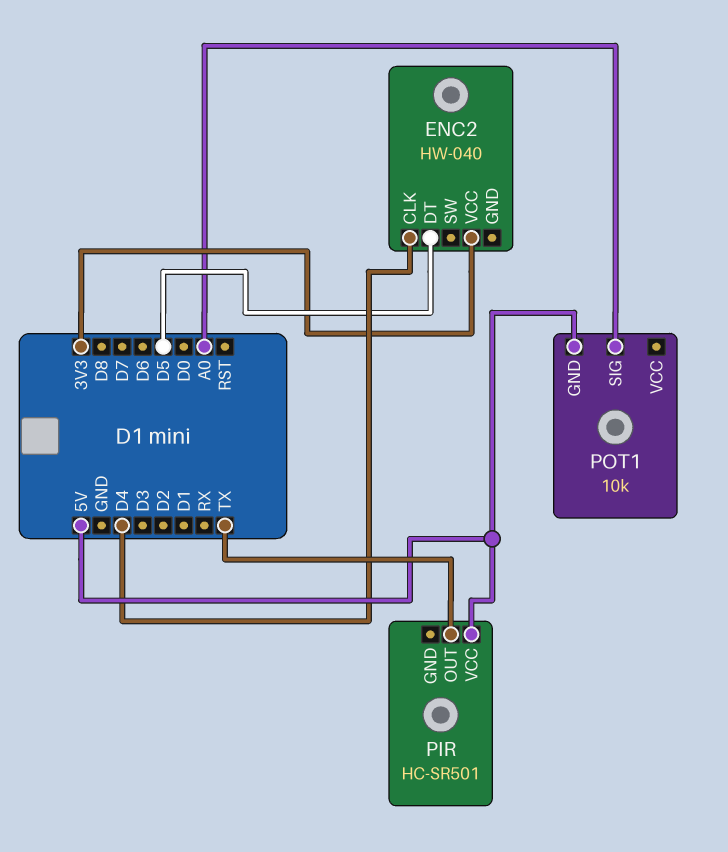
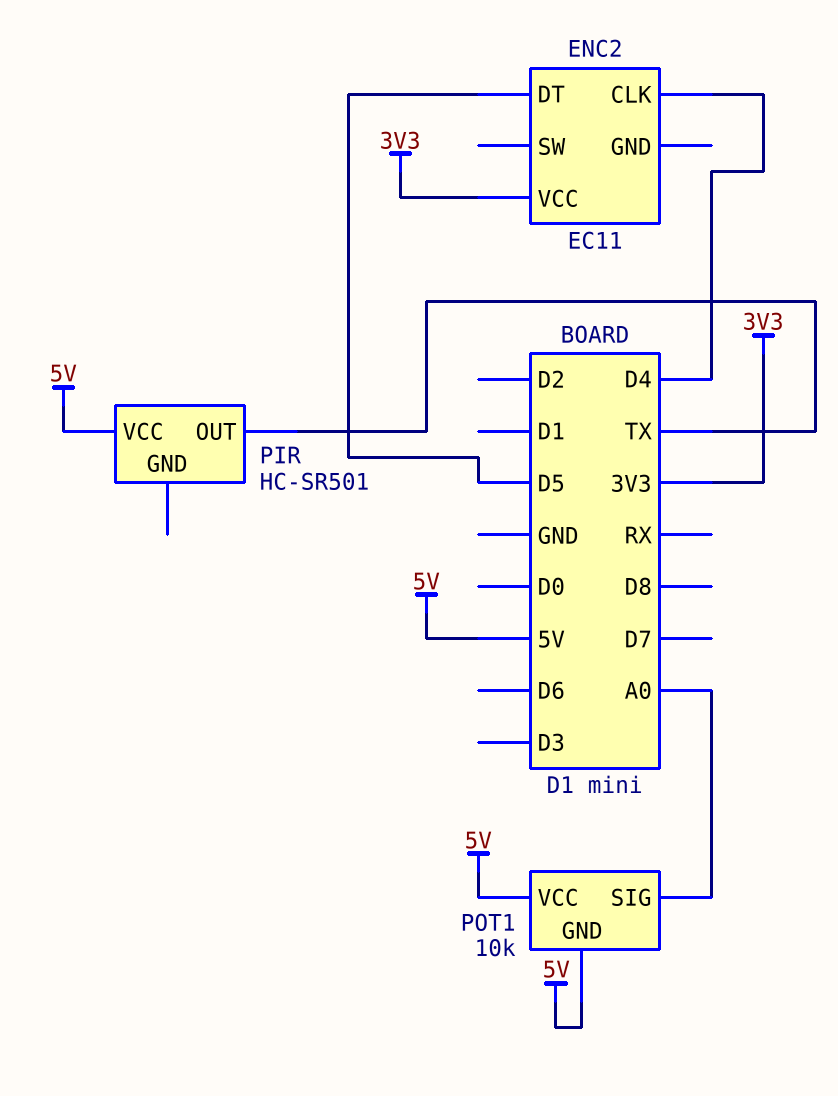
ENC2: HW-040 -> EC11
POT1 pin VCC: none -> 5V

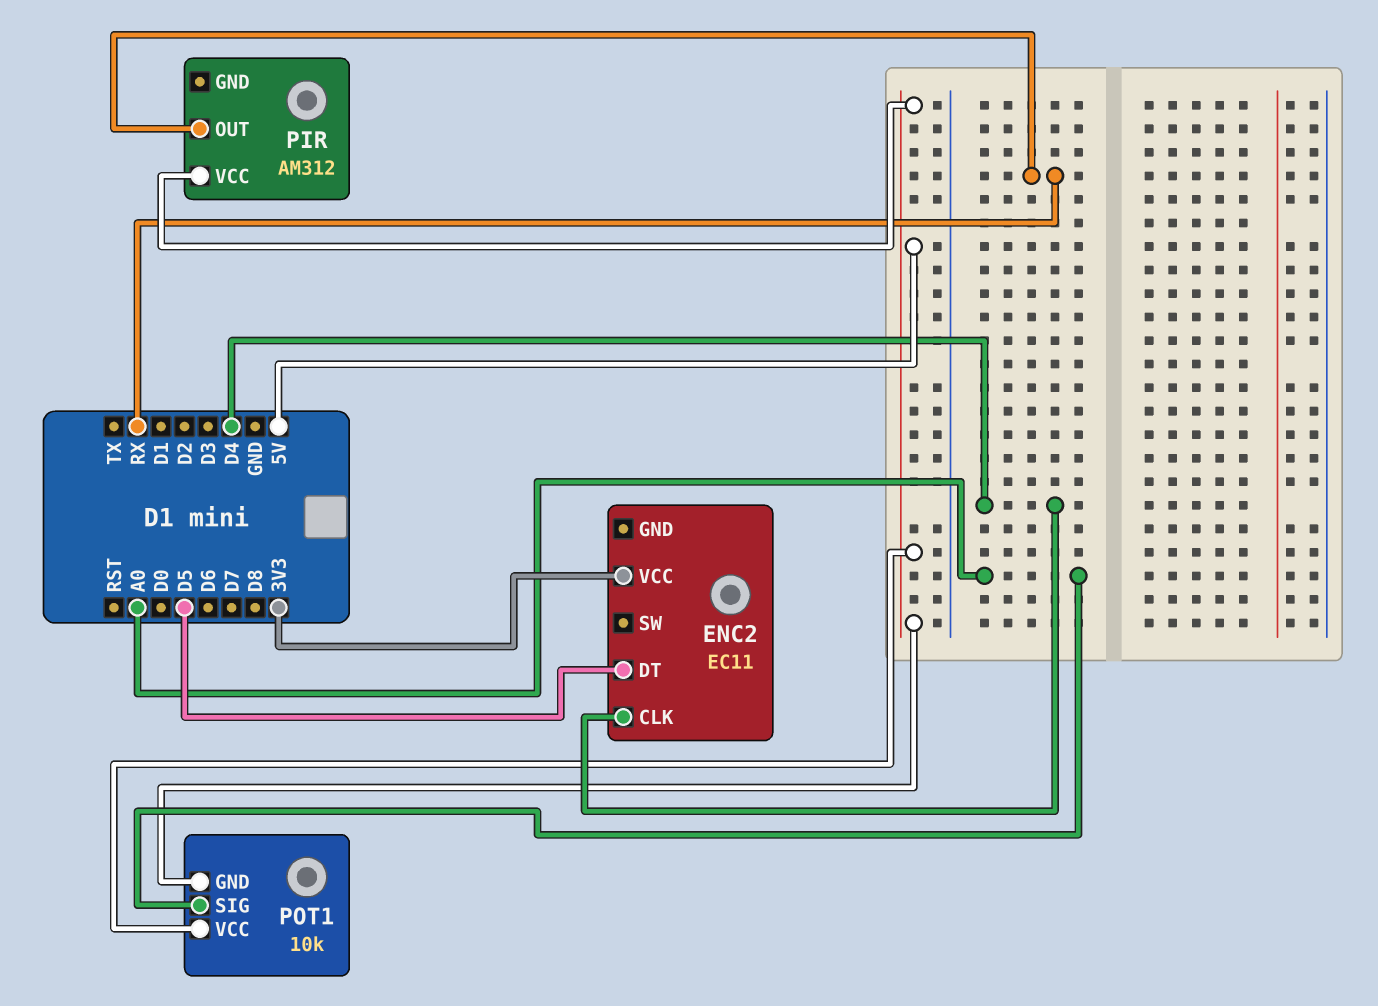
PIR: HC-SR501 -> AM312
PIR pin OUT: TX -> RX

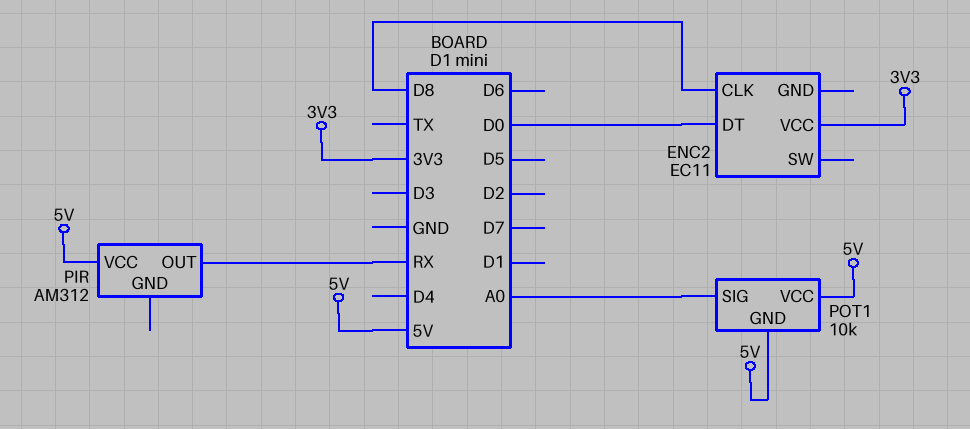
ENC2 pin CLK: D4 -> D8
ENC2 pin DT: D5 -> D0

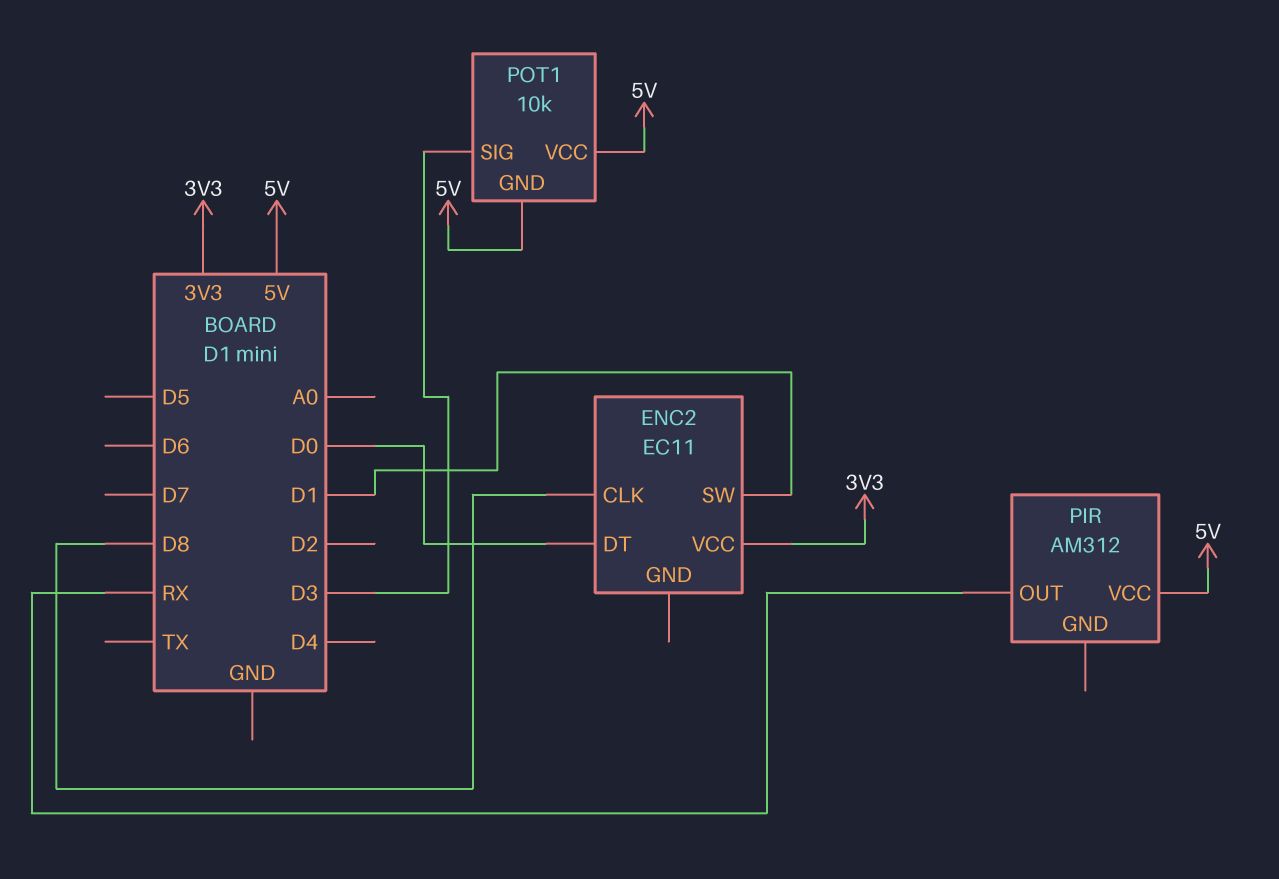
ENC2 pin SW: none -> D1
POT1 pin SIG: A0 -> D3

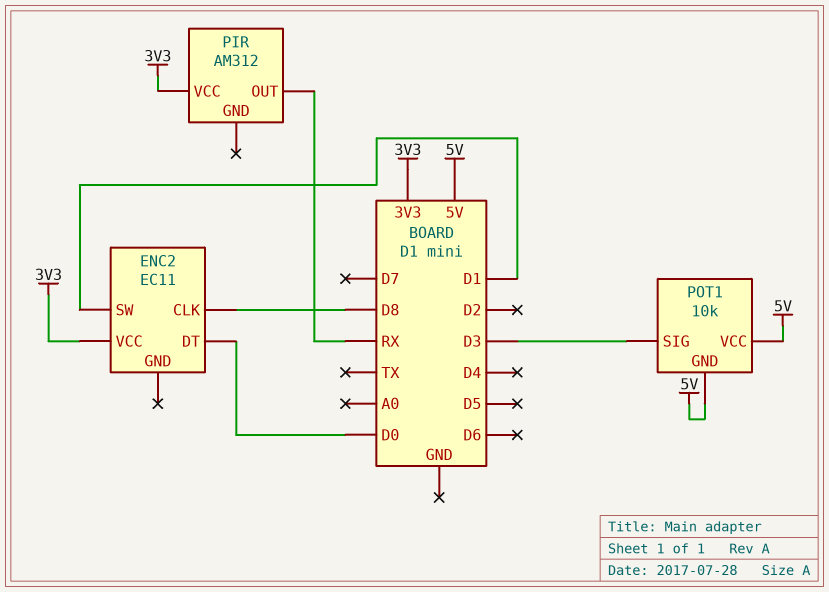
PIR pin VCC: 5V -> 3V3

